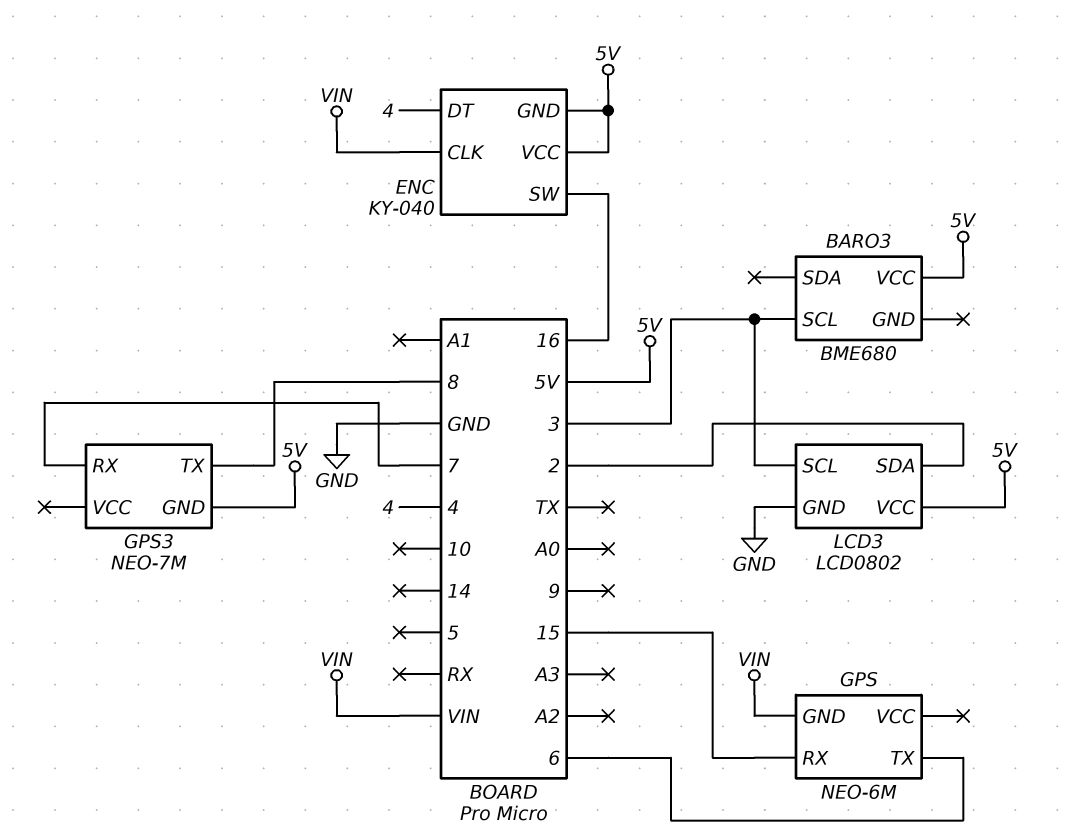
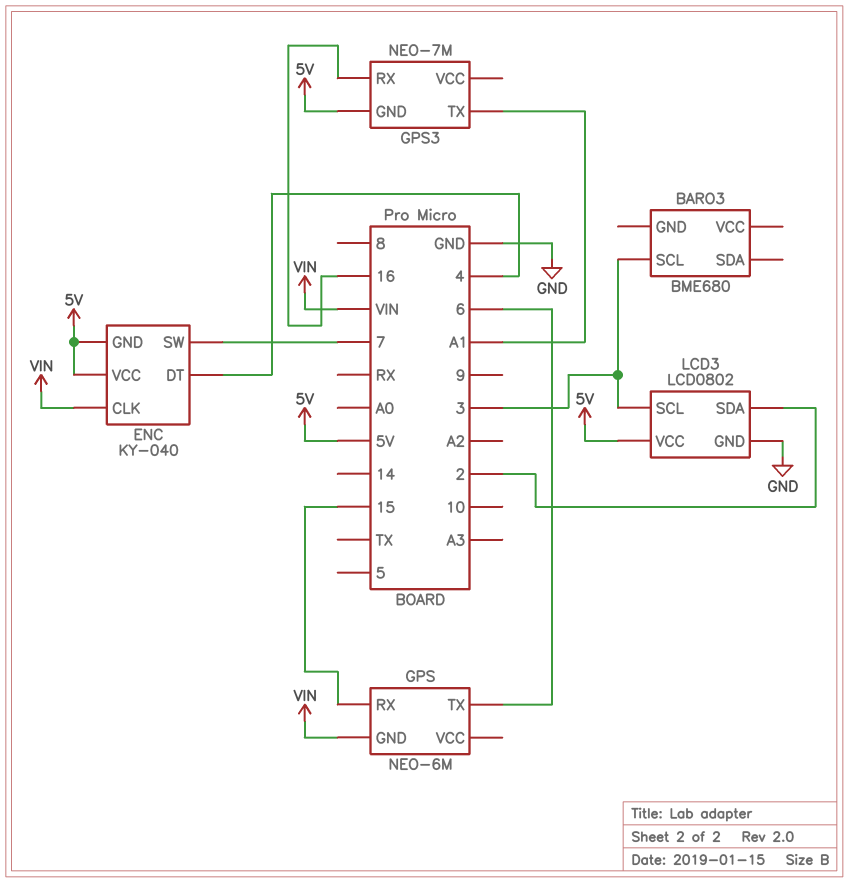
BARO3 pin VCC: 5V -> none
ENC pin SW: 16 -> 7
GPS3 pin RX: 7 -> 16
GPS3 pin TX: 8 -> A1

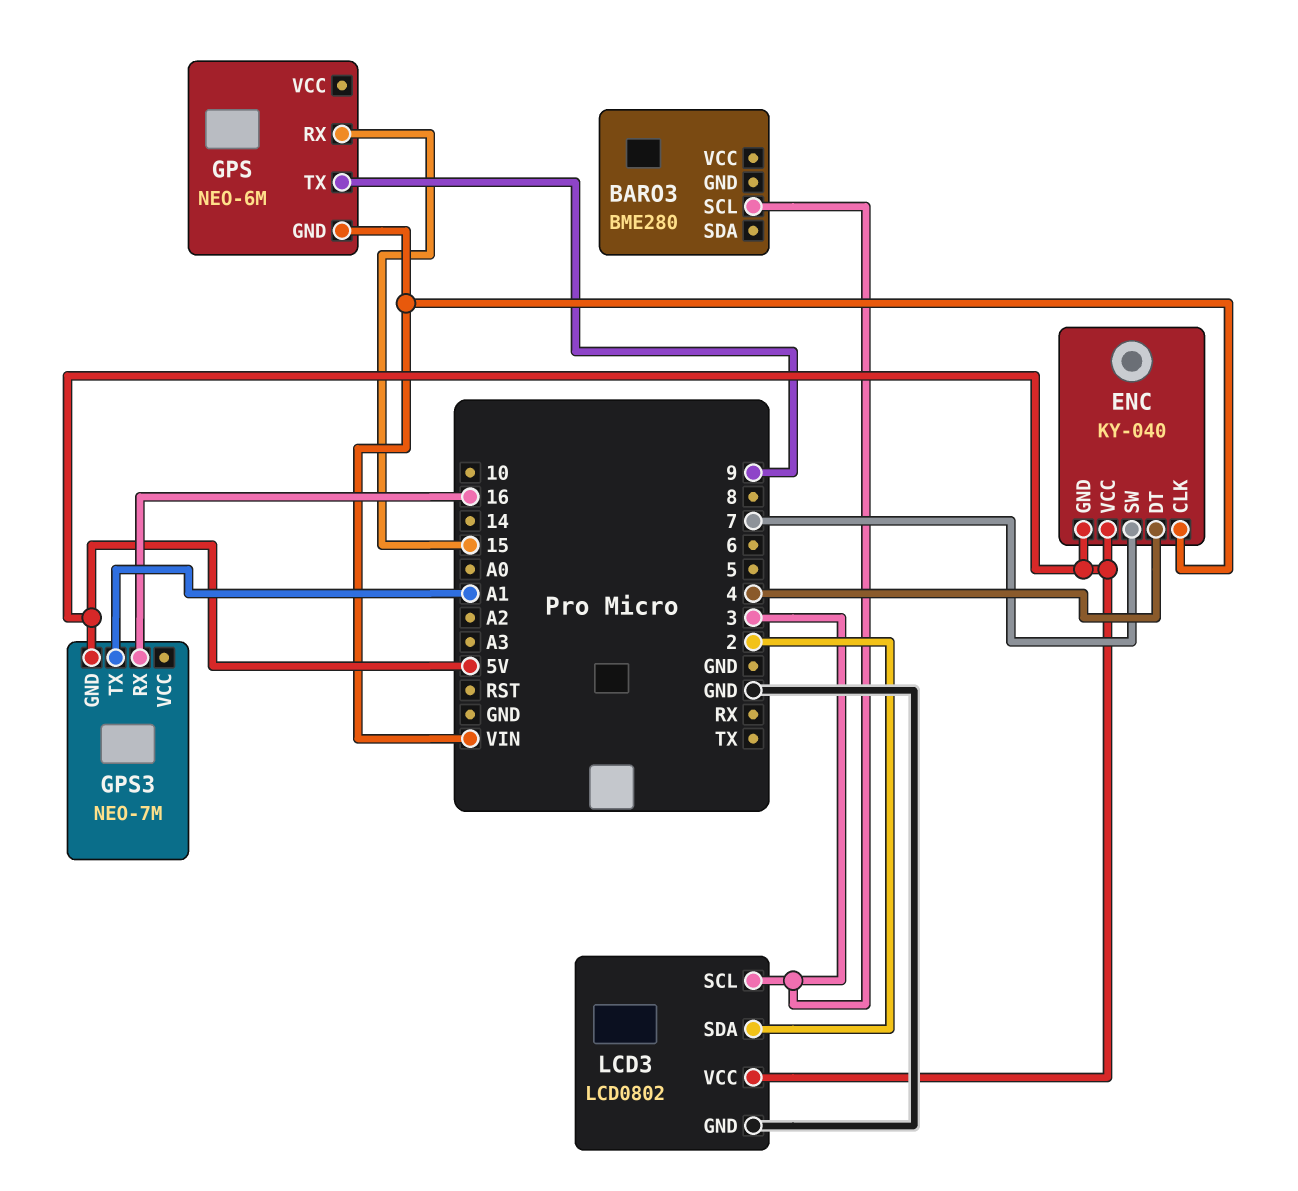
BARO3: BME680 -> BME280
GPS pin TX: 6 -> 9

